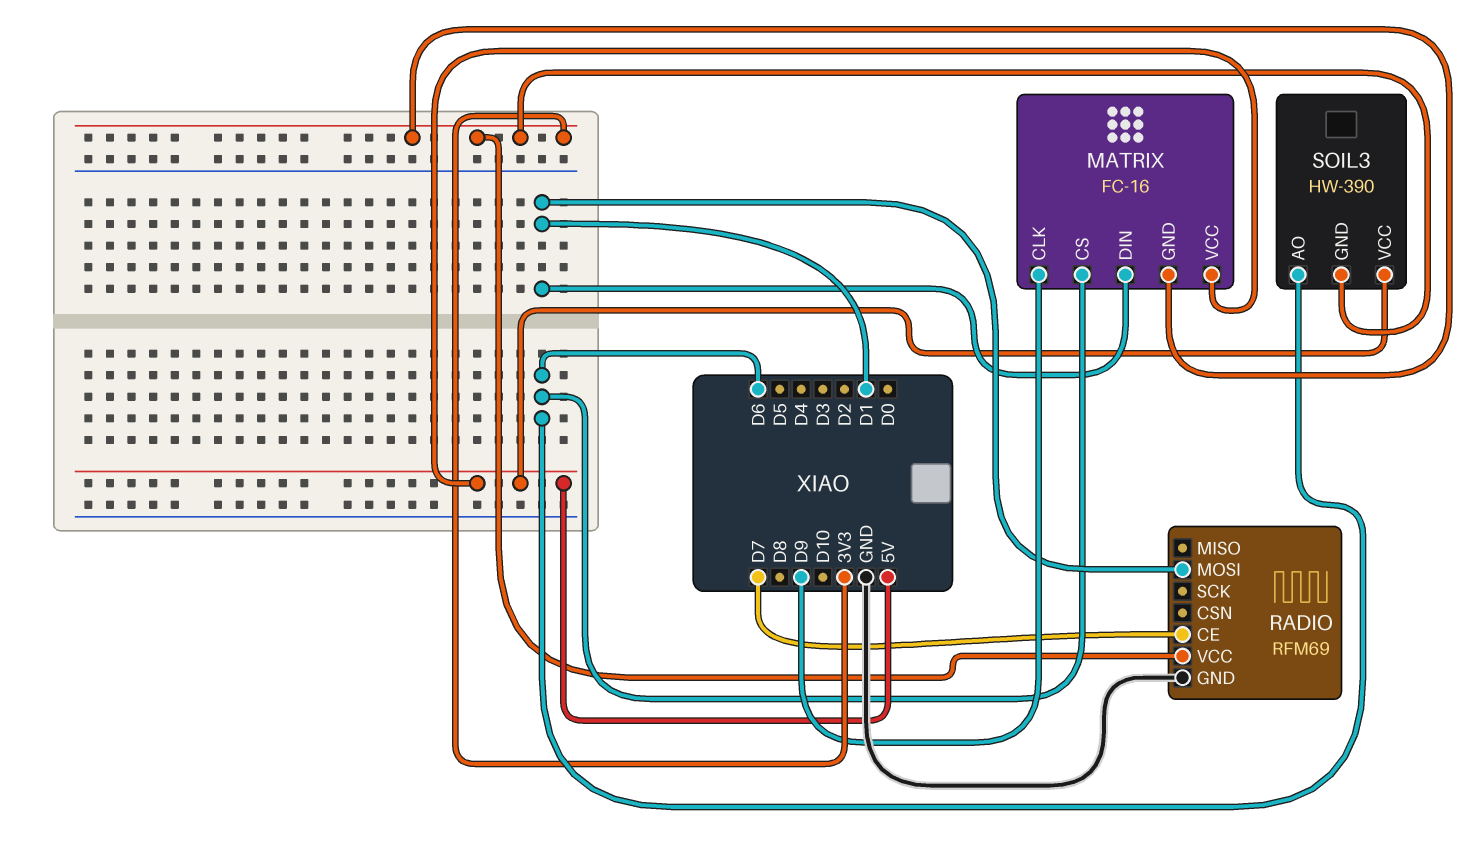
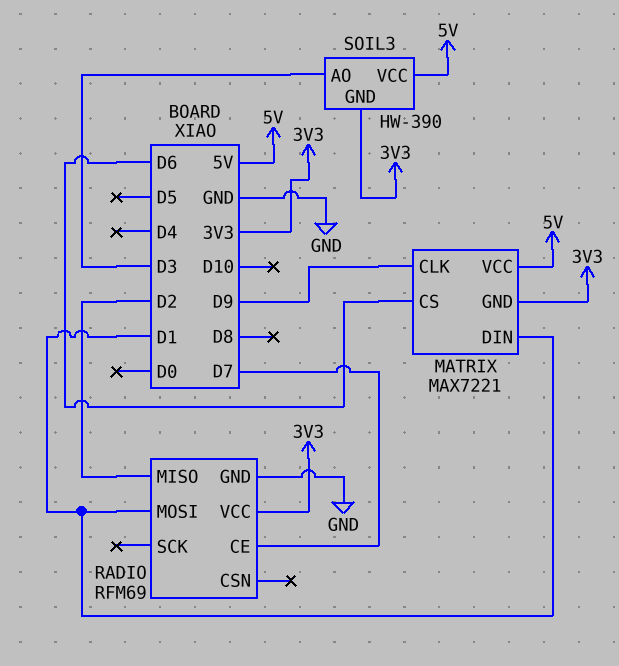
MATRIX: FC-16 -> MAX7221
RADIO pin MISO: none -> D2
SOIL3 pin AO: D6 -> D3

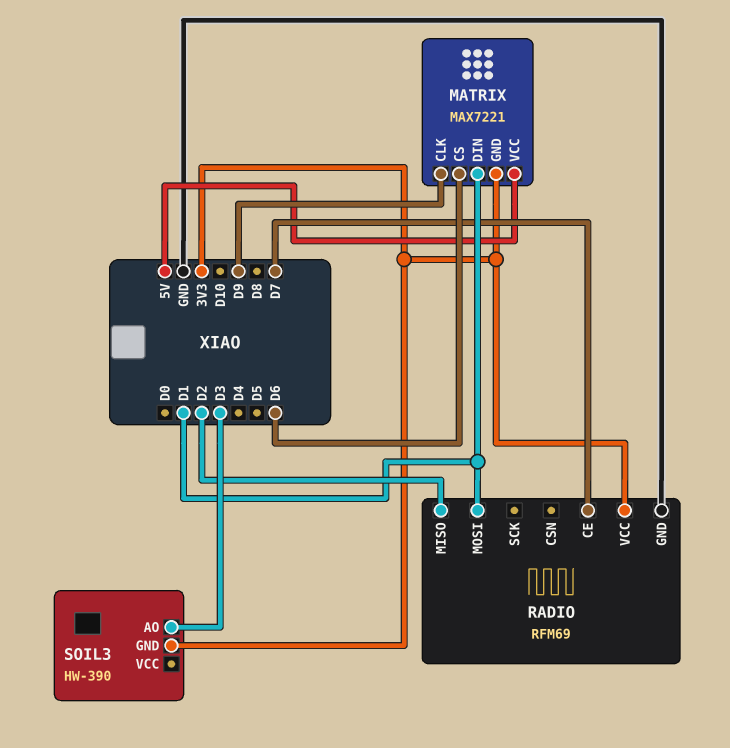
SOIL3 pin VCC: 5V -> none

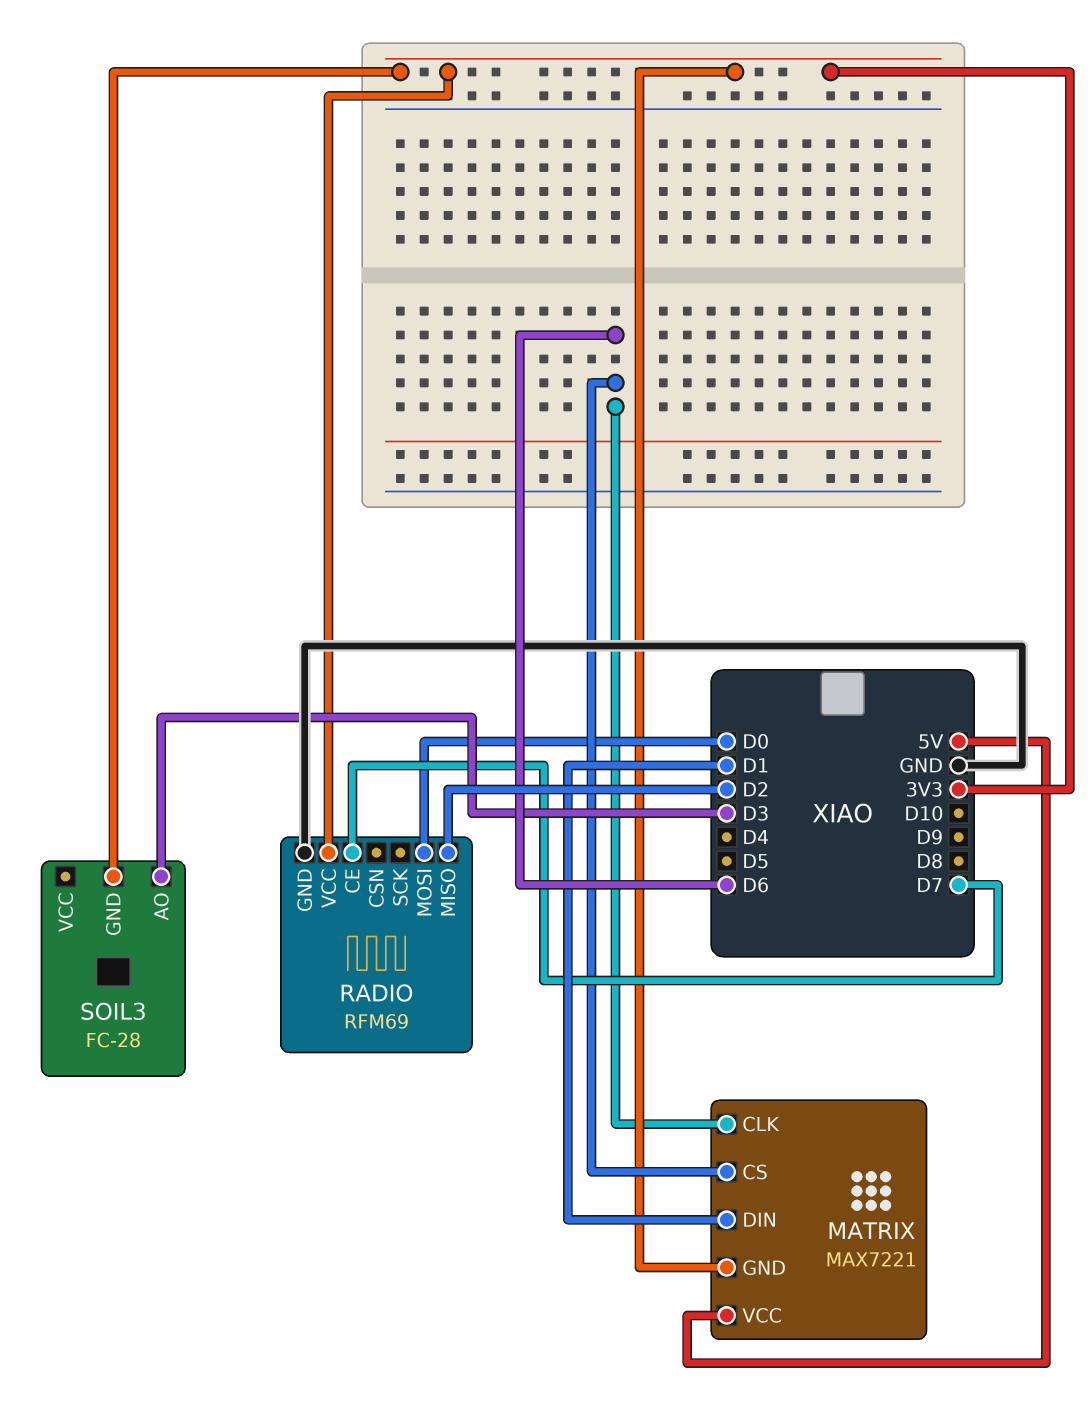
MATRIX pin CLK: D9 -> D6
RADIO pin MOSI: D1 -> D0
SOIL3: HW-390 -> FC-28

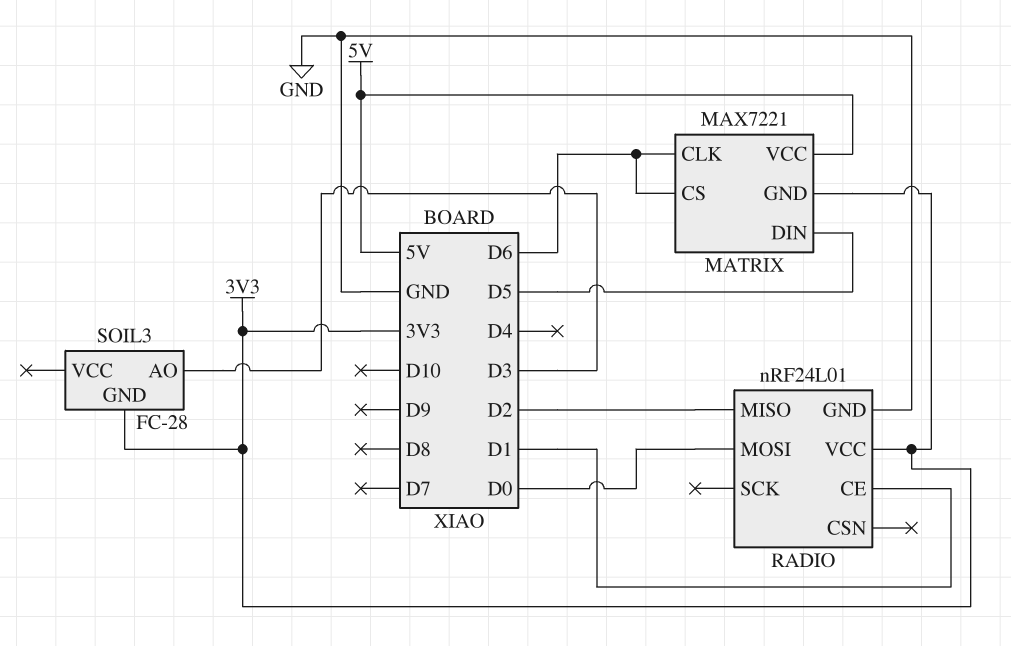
MATRIX pin DIN: D1 -> D5
RADIO: RFM69 -> nRF24L01
RADIO pin CE: D7 -> D1

